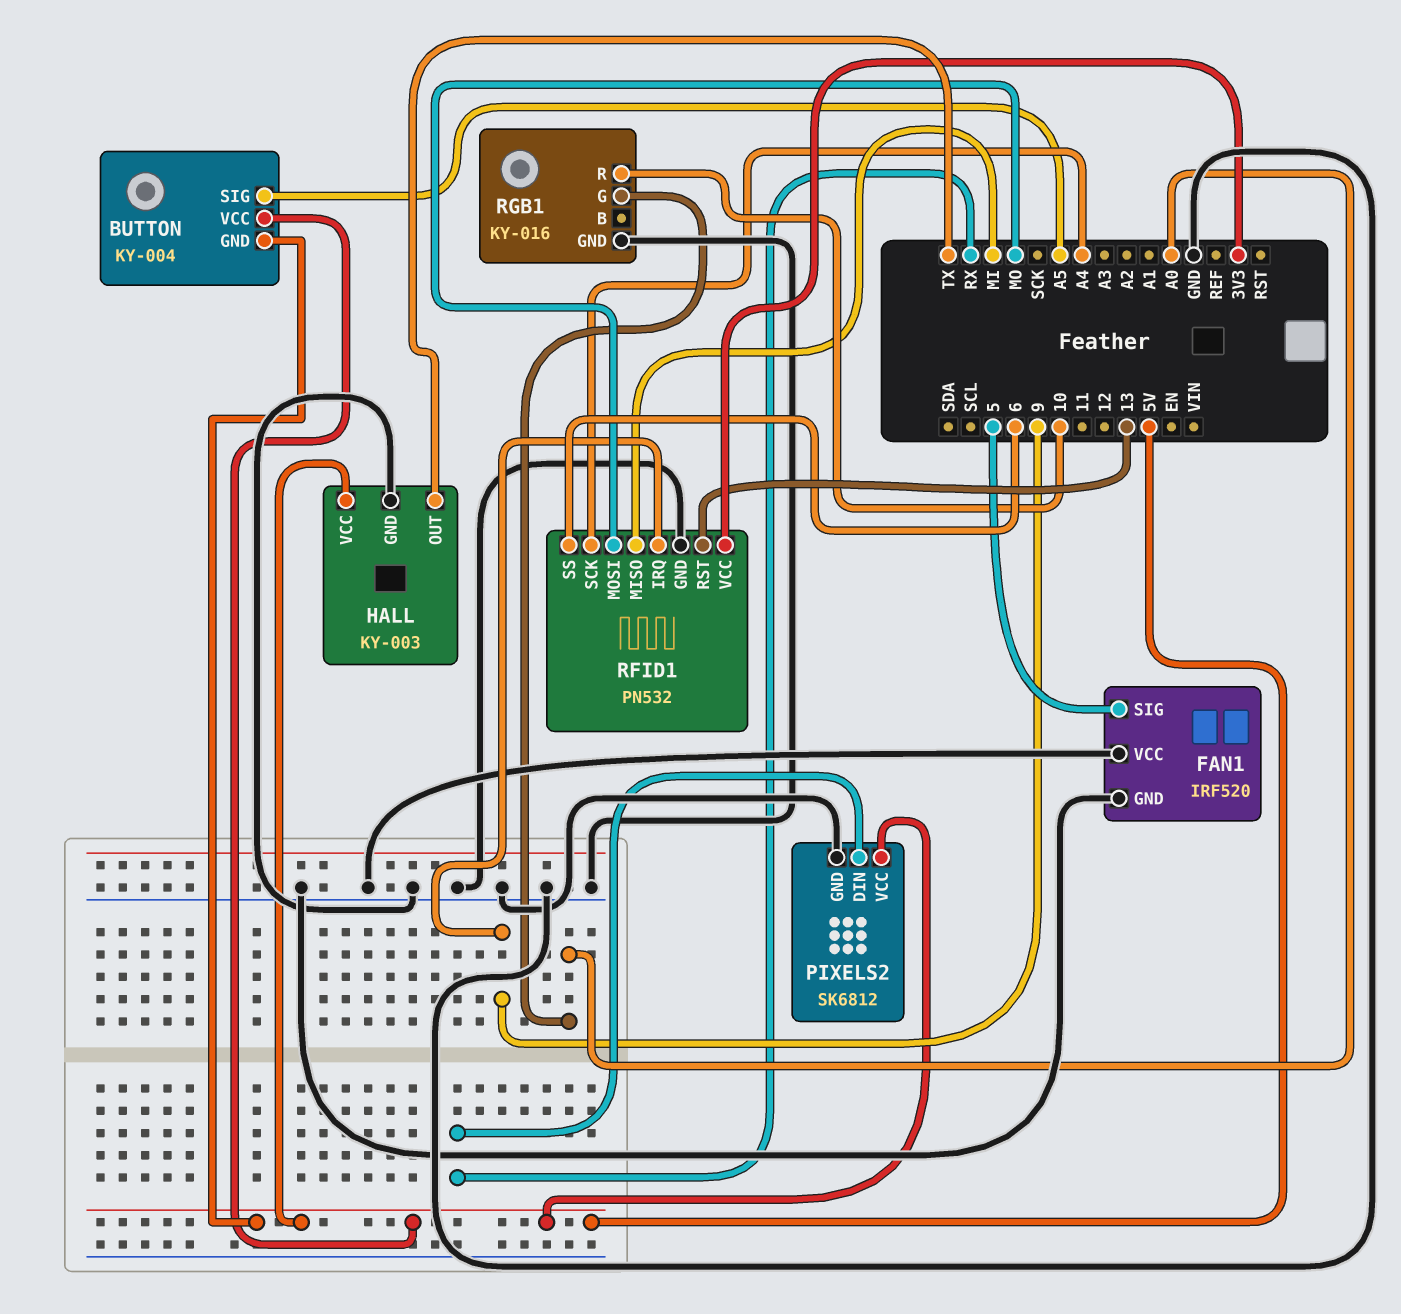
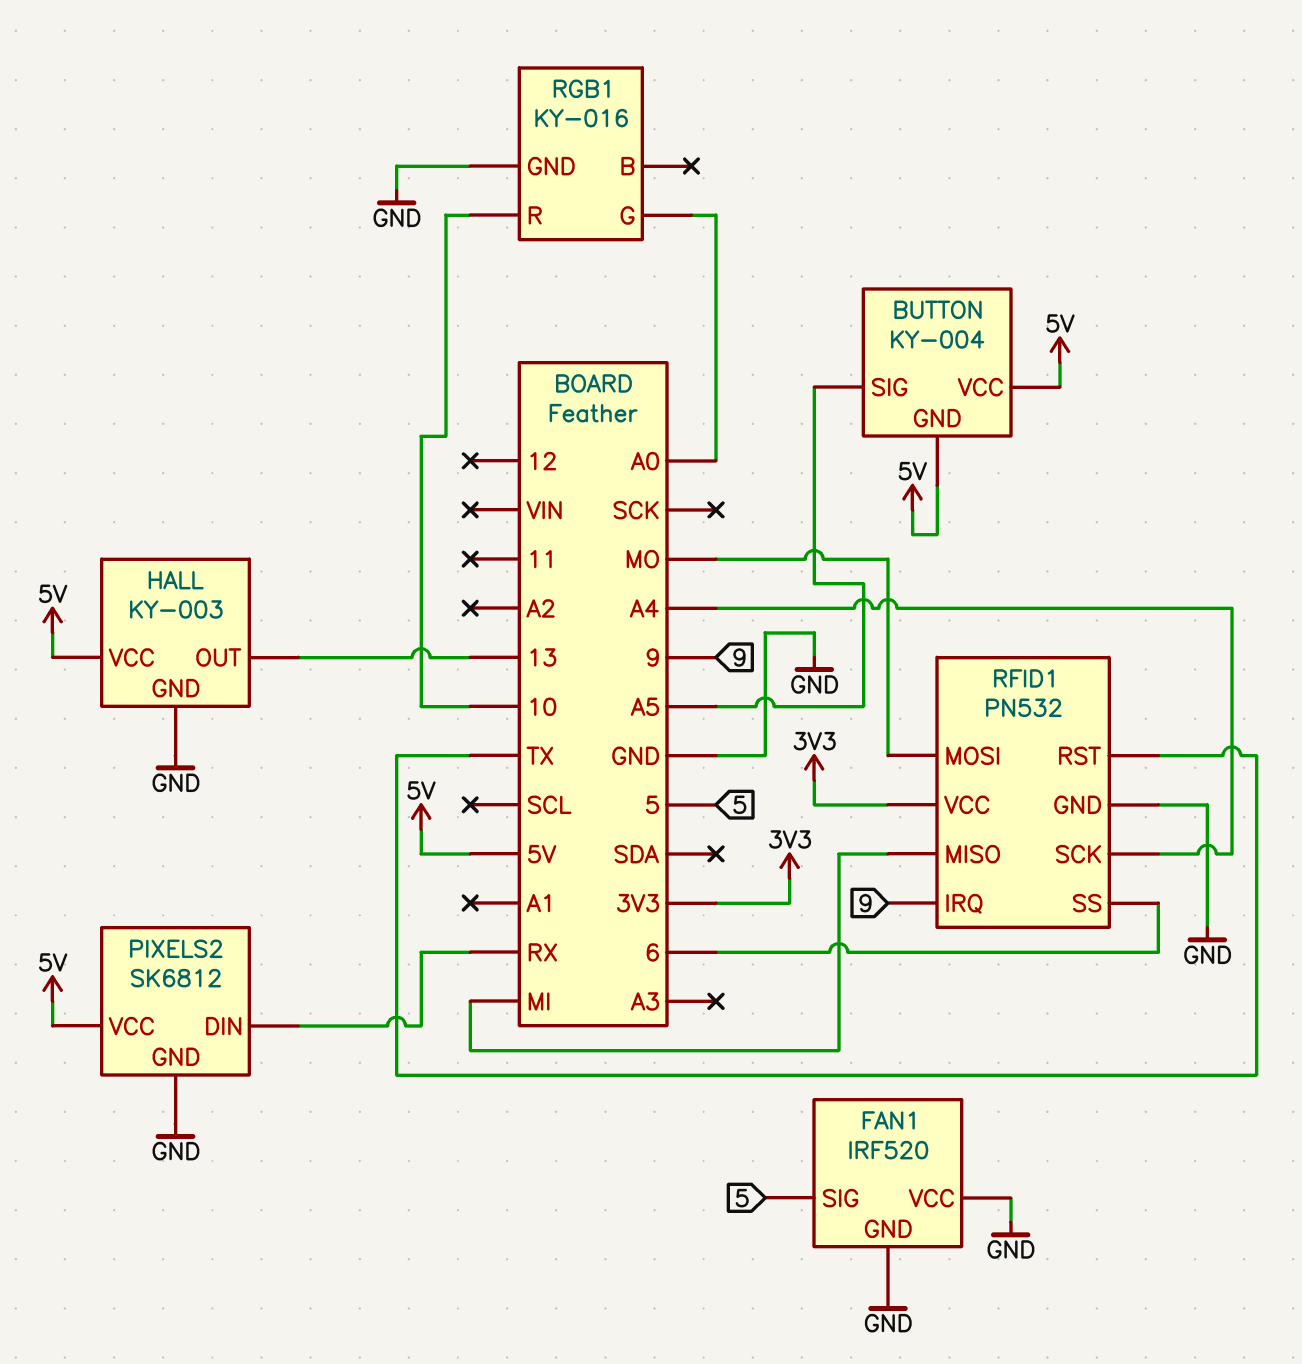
HALL pin OUT: TX -> 13
RFID1 pin RST: 13 -> TX

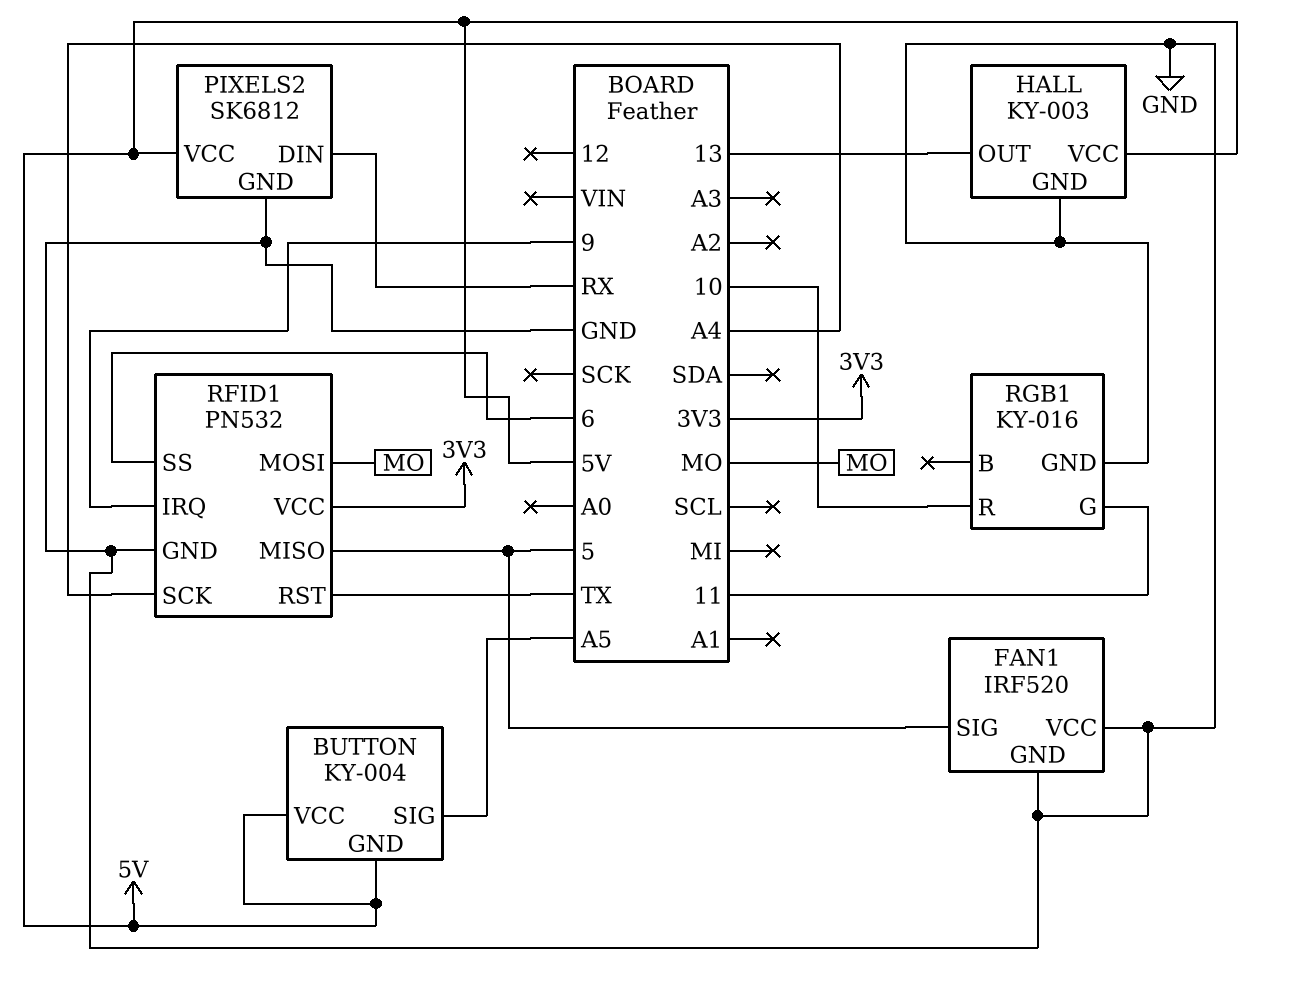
RFID1 pin MISO: MI -> 5
RGB1 pin G: A0 -> 11

